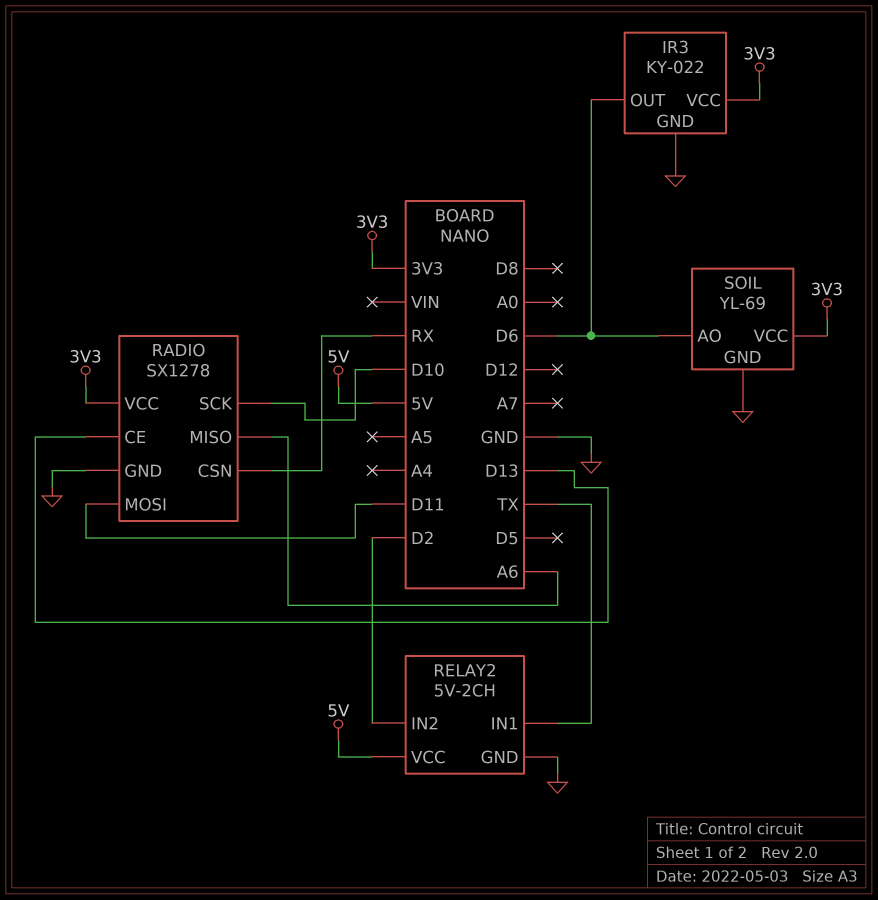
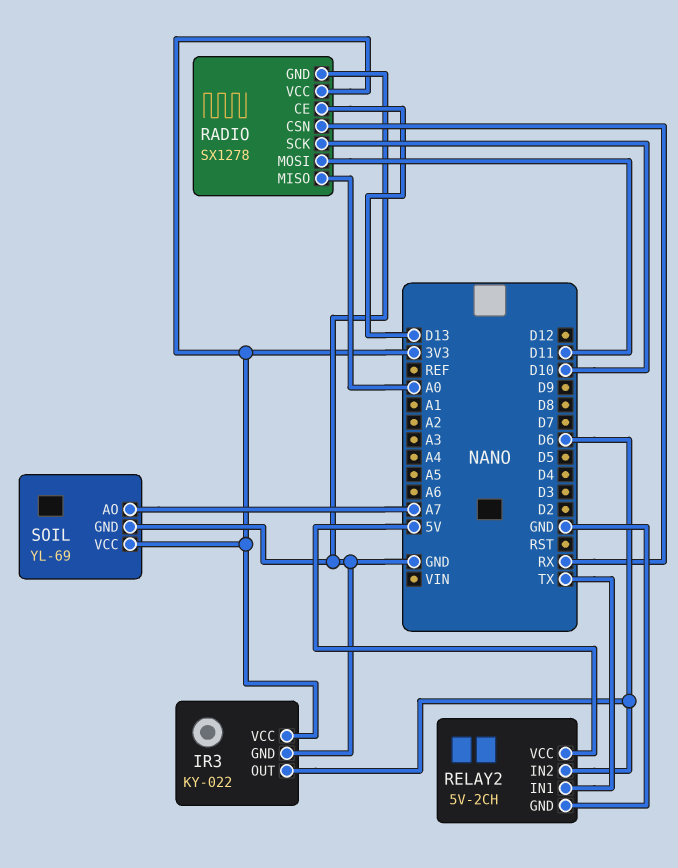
RADIO pin MISO: A6 -> A0
RELAY2 pin IN2: D2 -> D6
SOIL pin AO: D6 -> A7

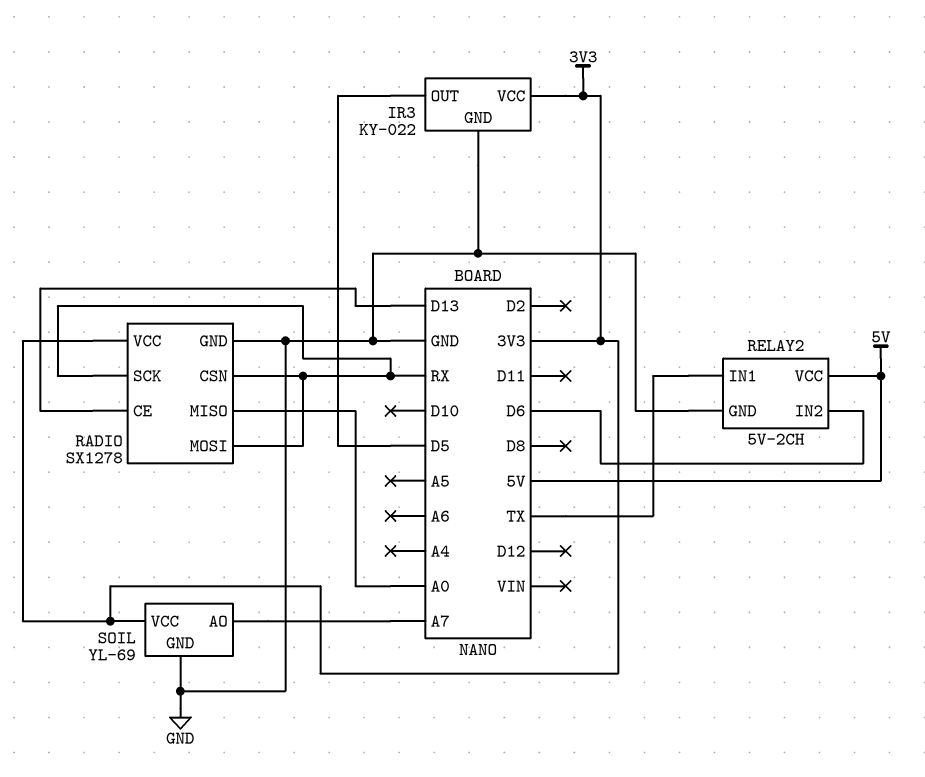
IR3 pin OUT: D6 -> D5
RADIO pin MOSI: D11 -> RX
RADIO pin SCK: D10 -> RX

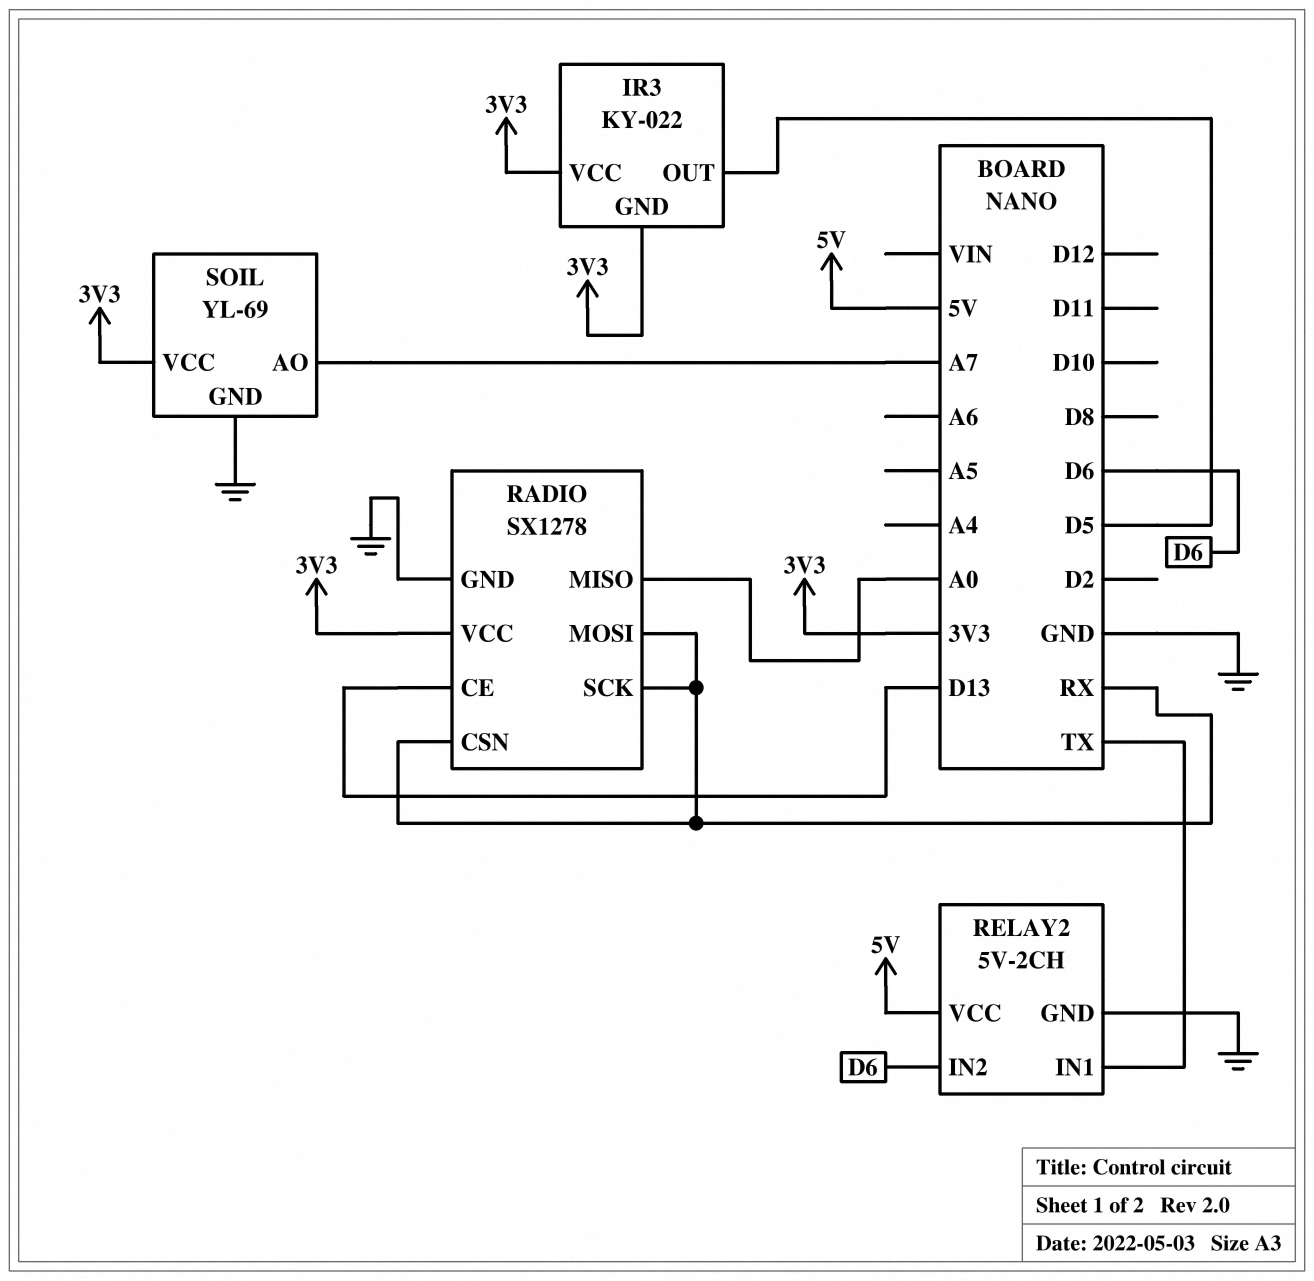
IR3 pin GND: GND -> 3V3

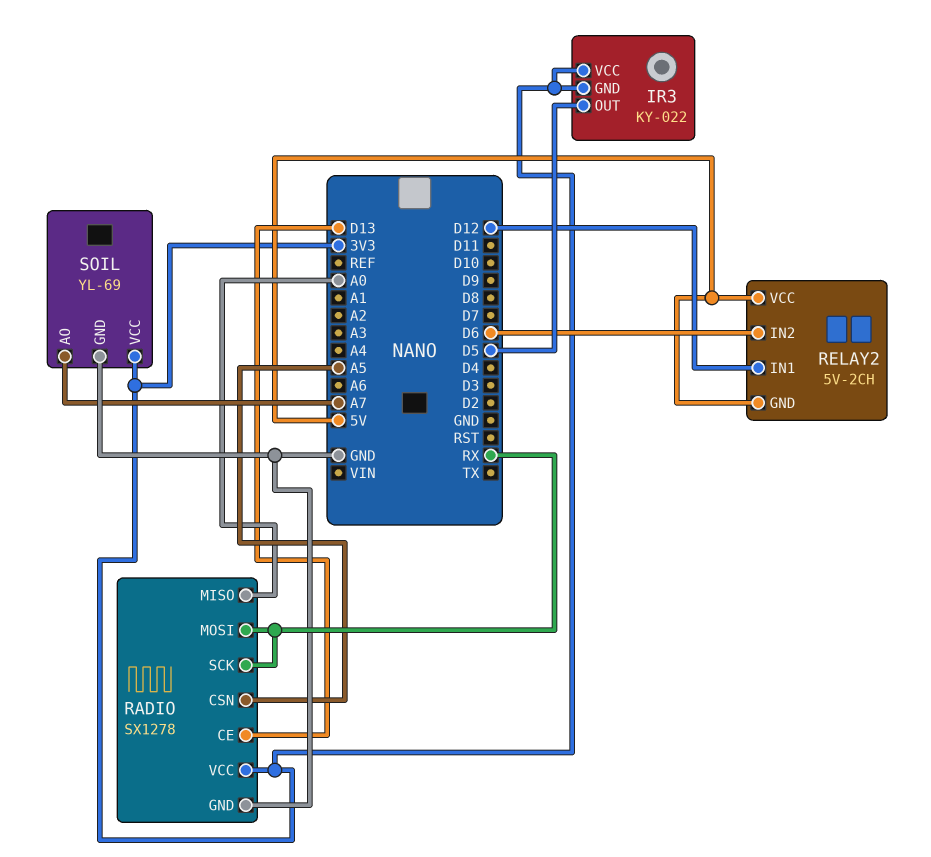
RADIO pin CSN: RX -> A5
RELAY2 pin GND: GND -> 5V
RELAY2 pin IN1: TX -> D12

